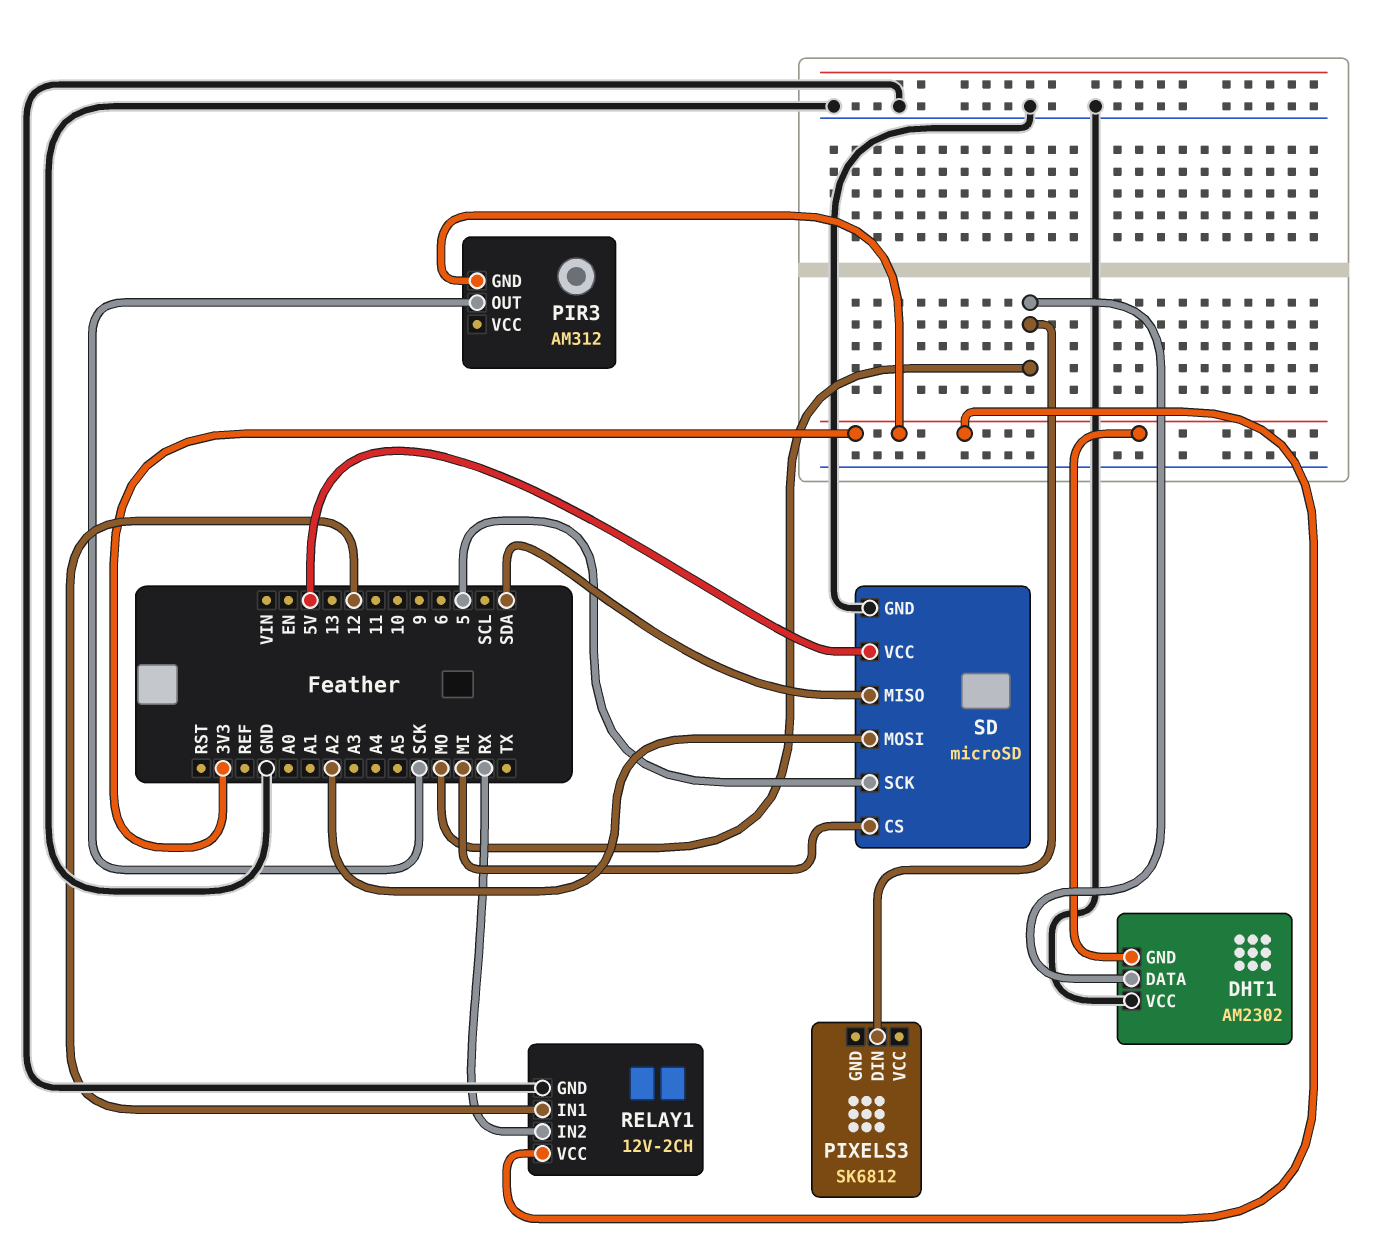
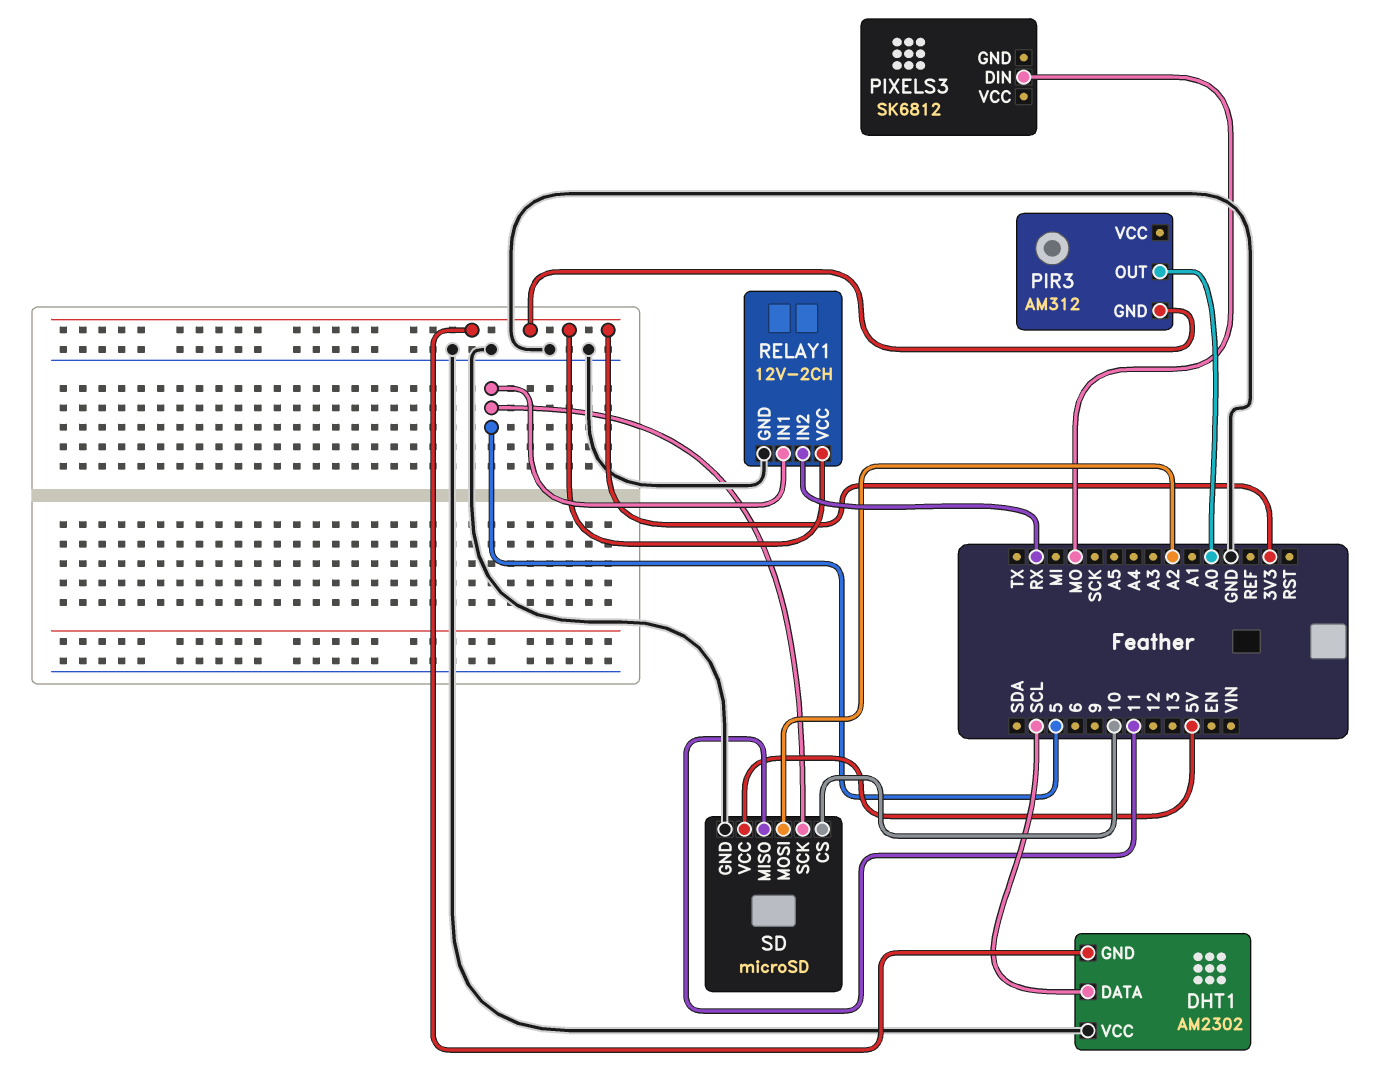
DHT1 pin DATA: MO -> SCL
PIR3 pin OUT: SCK -> A0
RELAY1 pin IN1: 12 -> 5
SD pin CS: MI -> 10
SD pin MISO: SDA -> 11

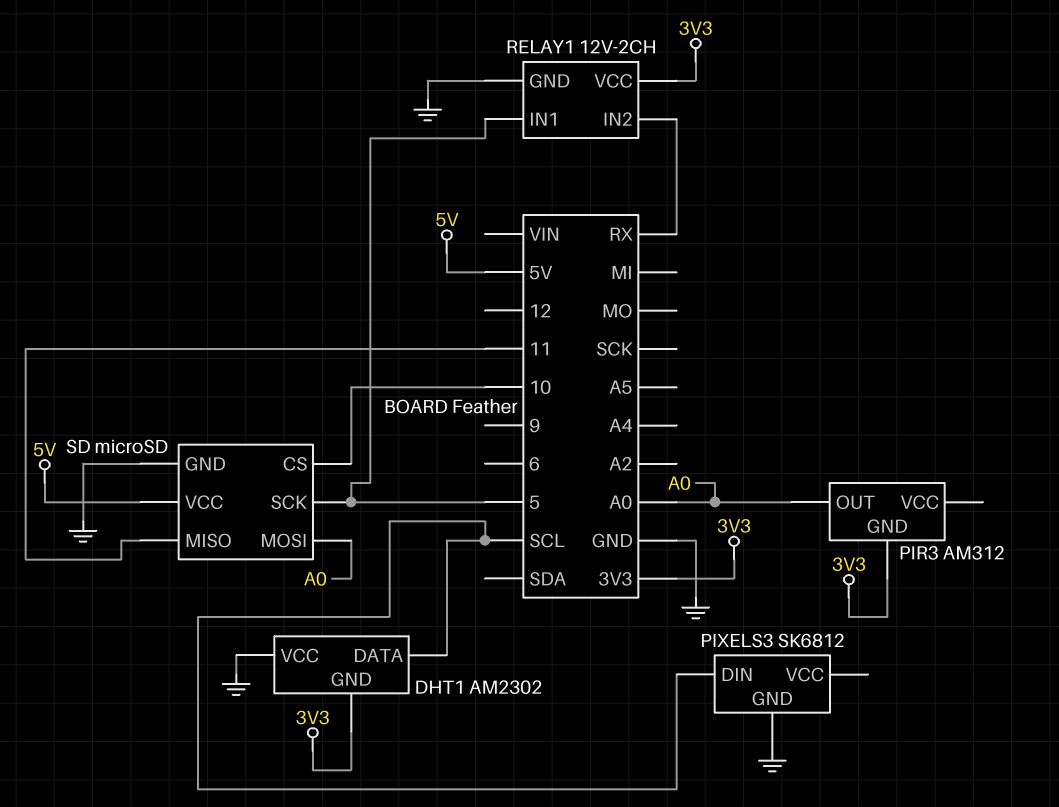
PIXELS3 pin DIN: MO -> SCL
PIXELS3 pin GND: none -> GND
SD pin MOSI: A2 -> A0

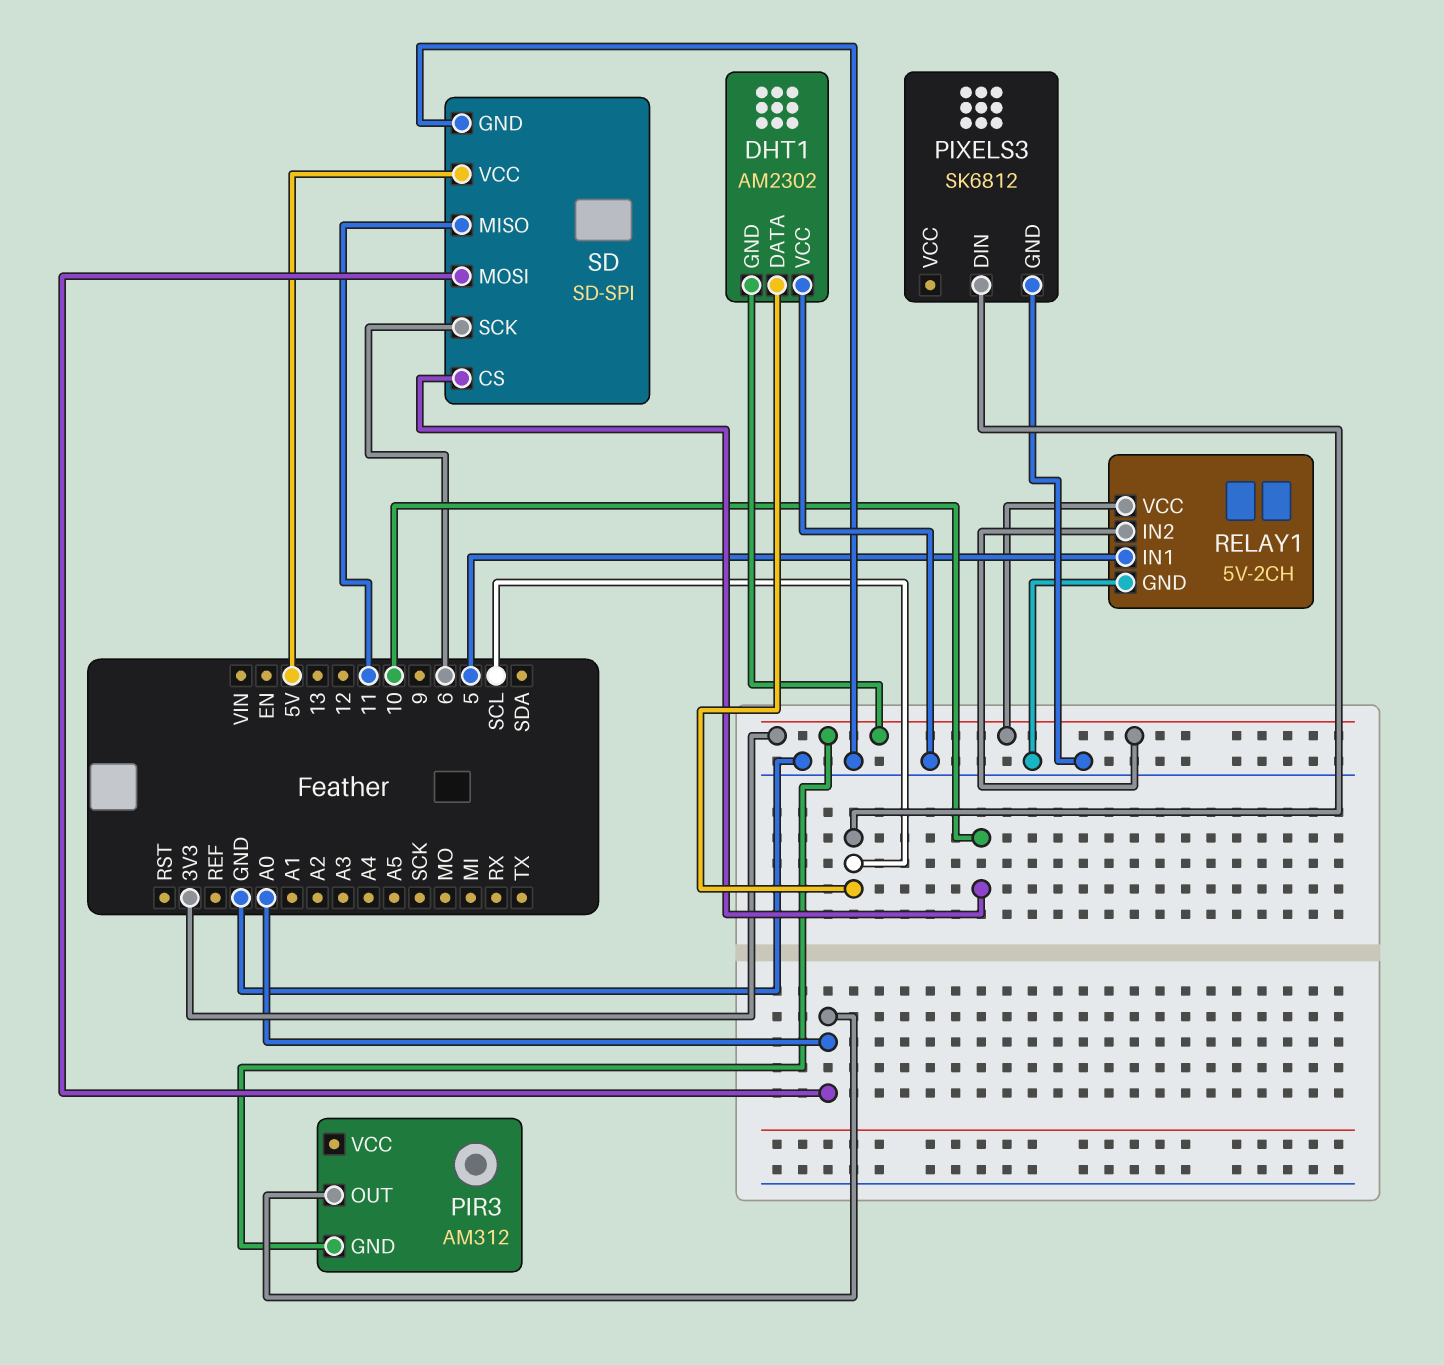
RELAY1: 12V-2CH -> 5V-2CH
RELAY1 pin IN2: RX -> 3V3
SD: microSD -> SD-SPI
SD pin SCK: 5 -> 6

